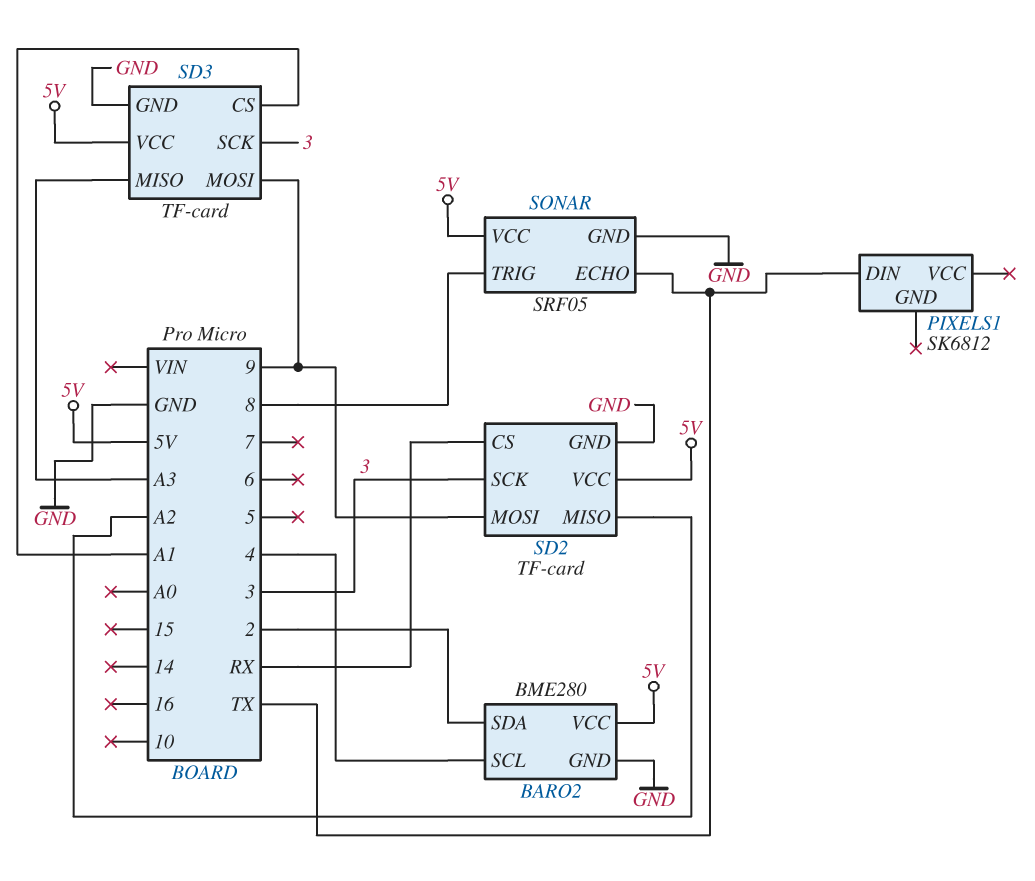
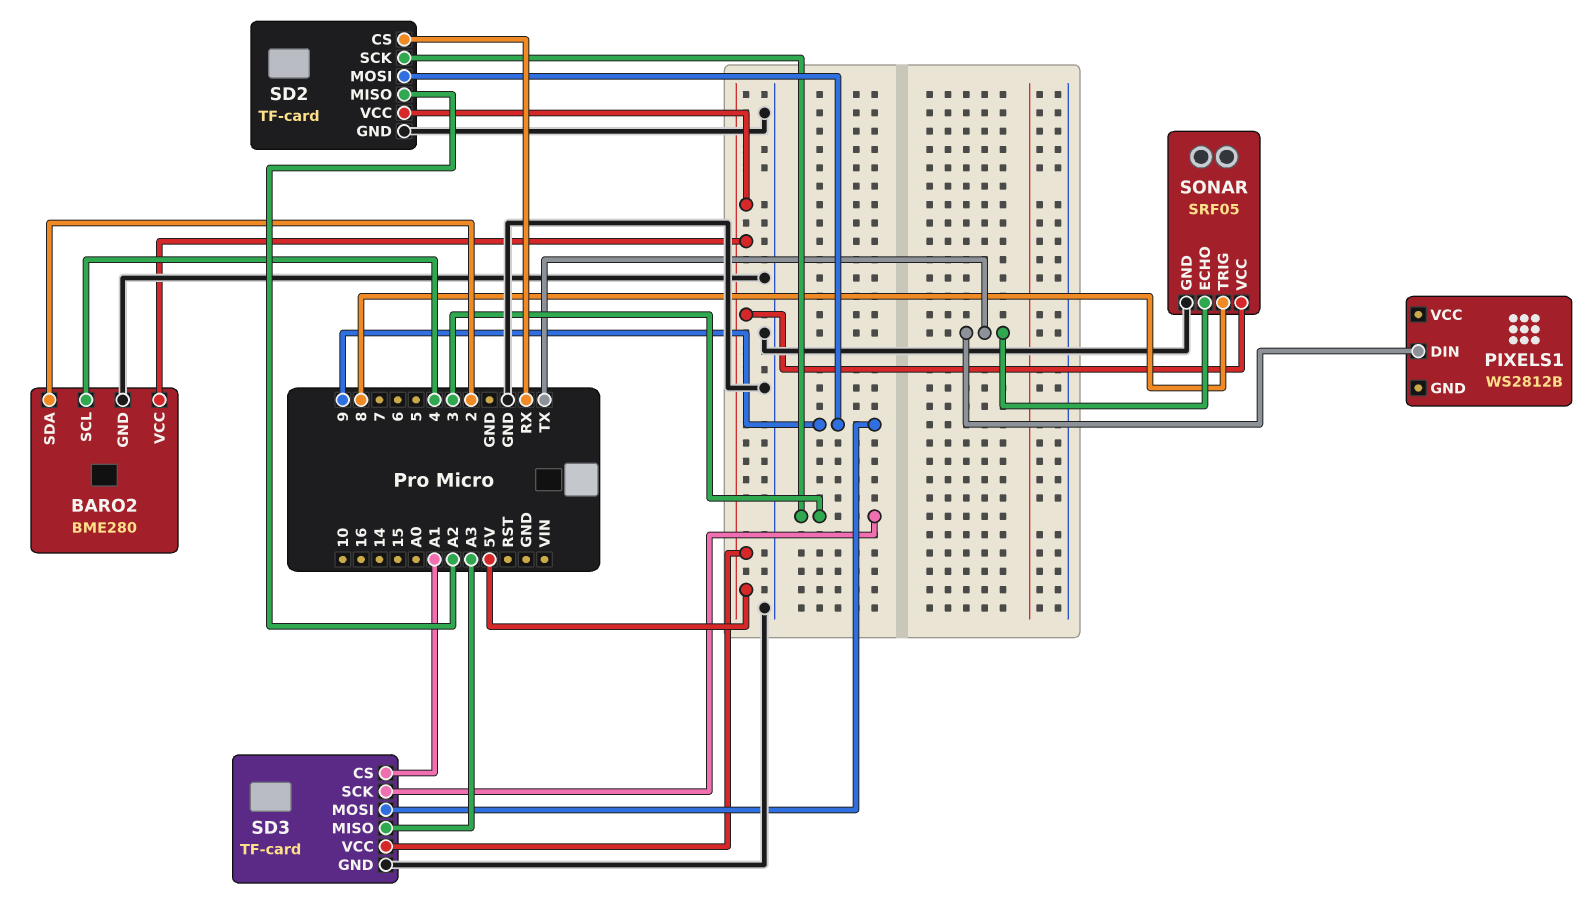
PIXELS1: SK6812 -> WS2812B

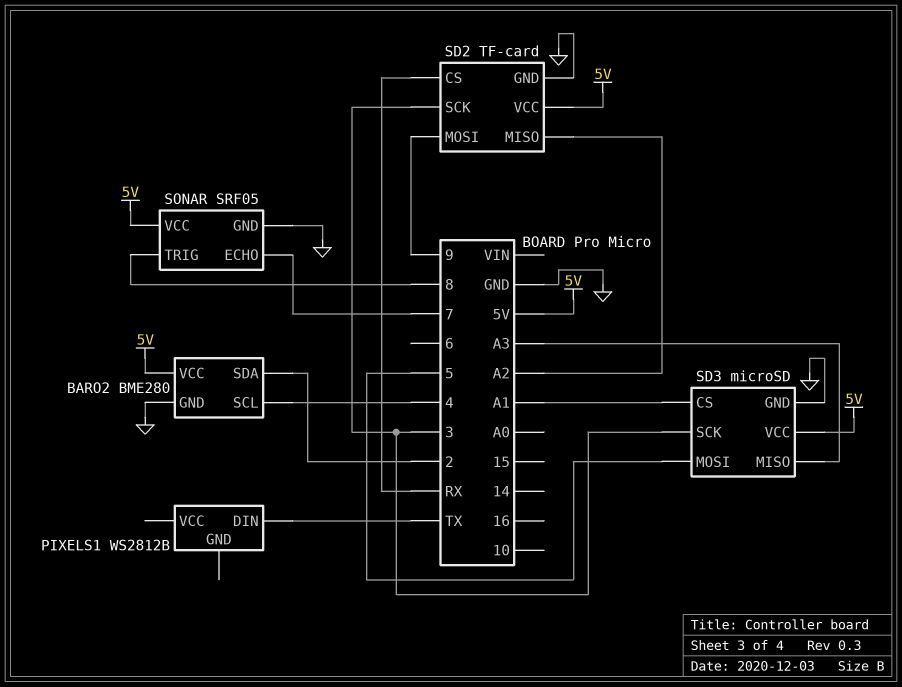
SD3: TF-card -> microSD
SD3 pin MOSI: 9 -> 5
SONAR pin ECHO: TX -> 7

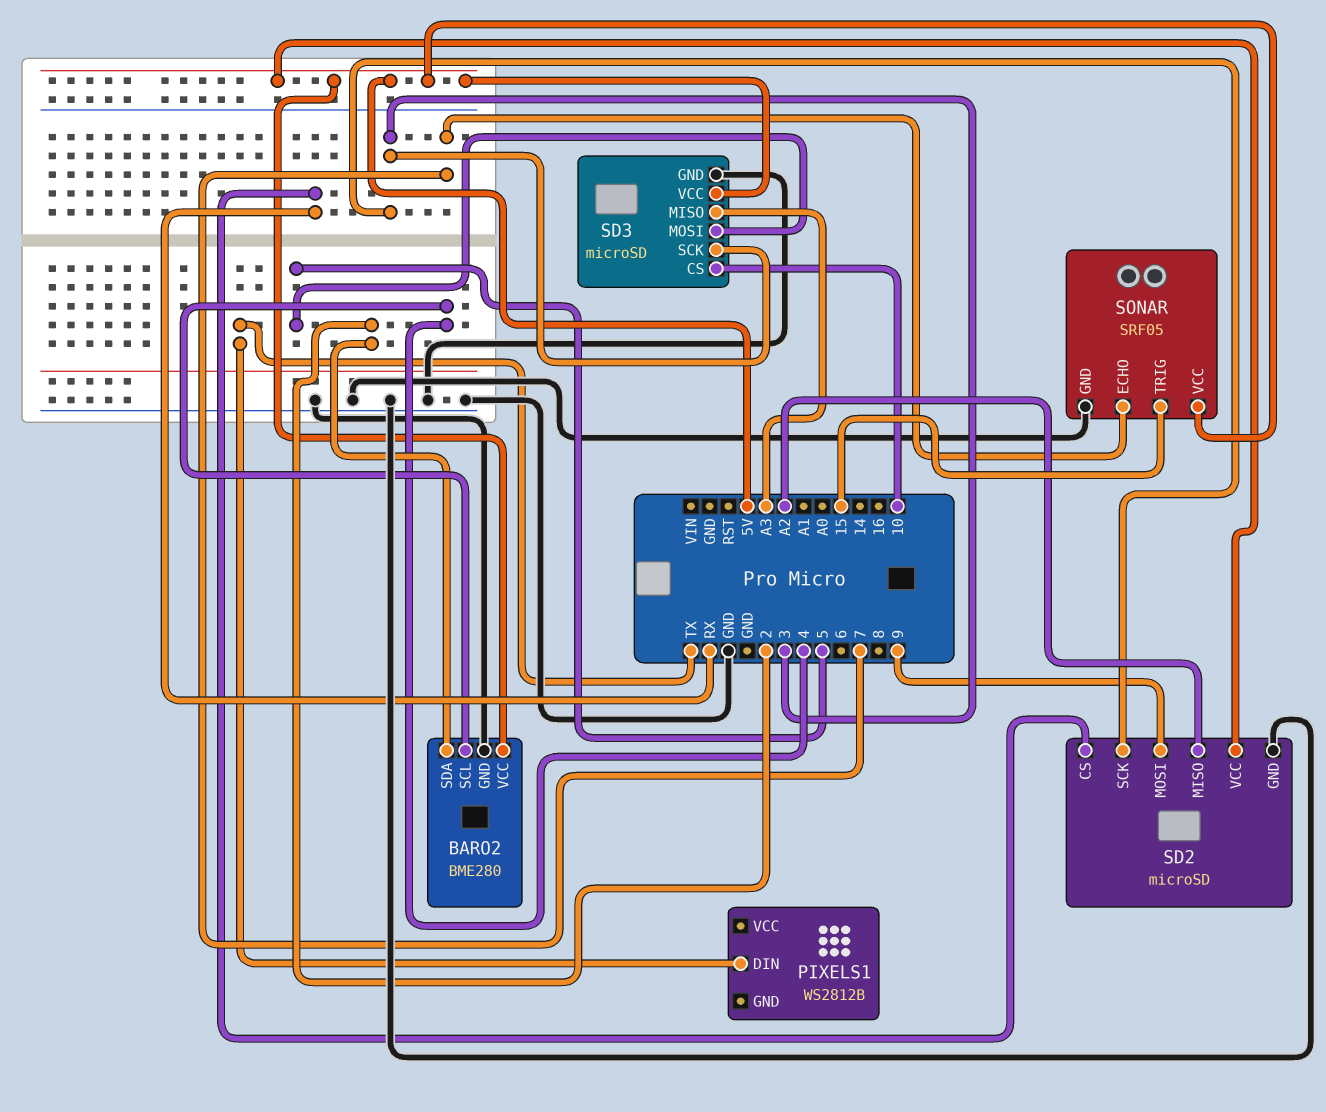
SD2: TF-card -> microSD
SD3 pin CS: A1 -> 10
SONAR pin TRIG: 8 -> 15

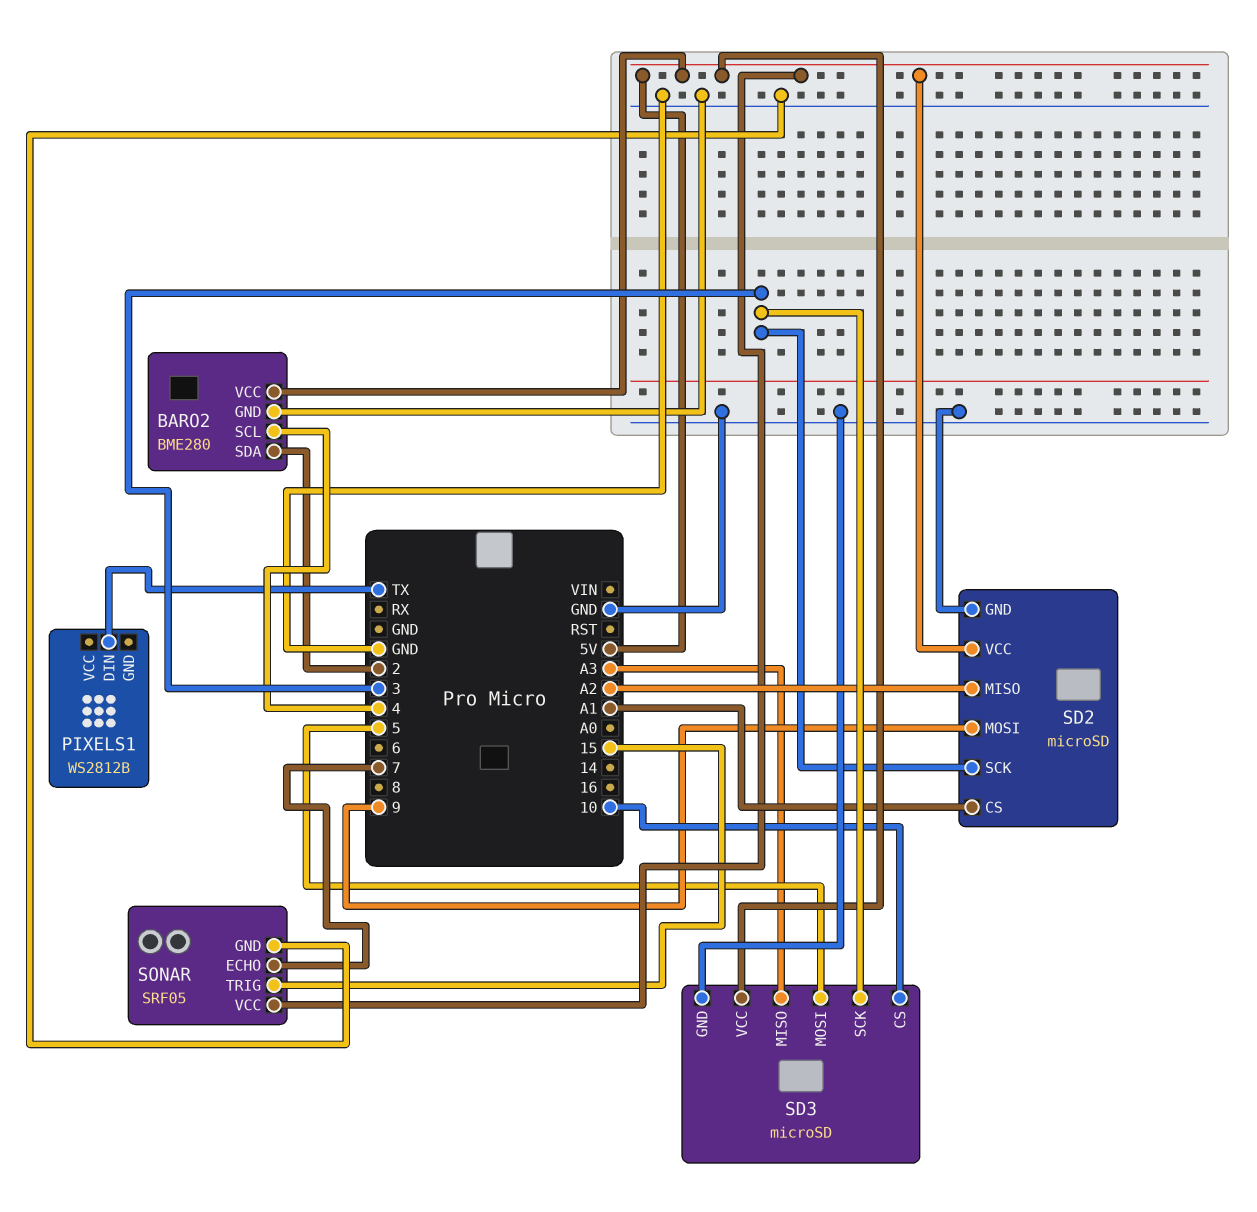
SD2 pin CS: RX -> A1

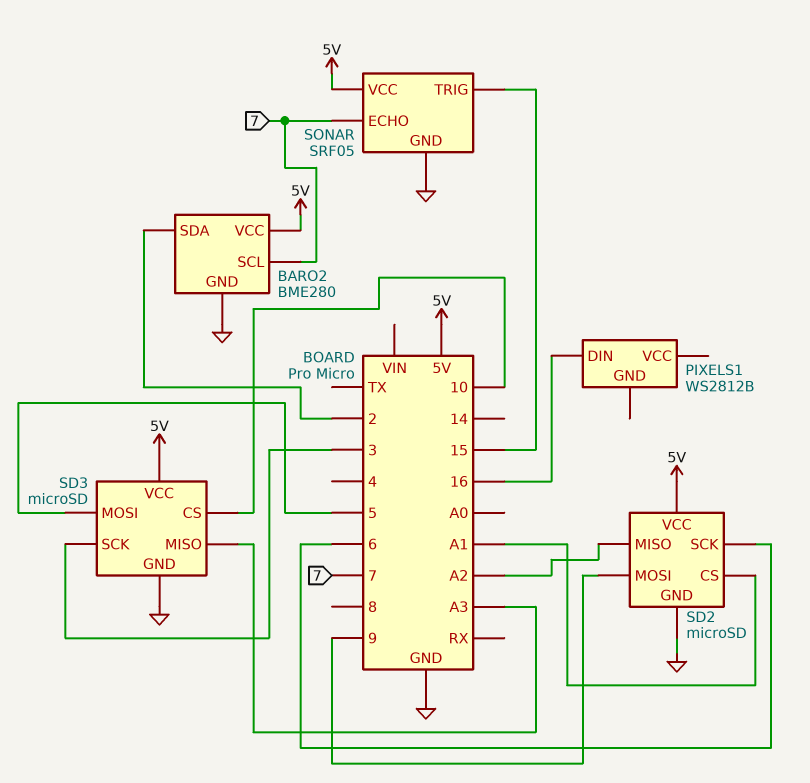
BARO2 pin SCL: 4 -> 7
PIXELS1 pin DIN: TX -> 16
SD2 pin SCK: 3 -> 6

